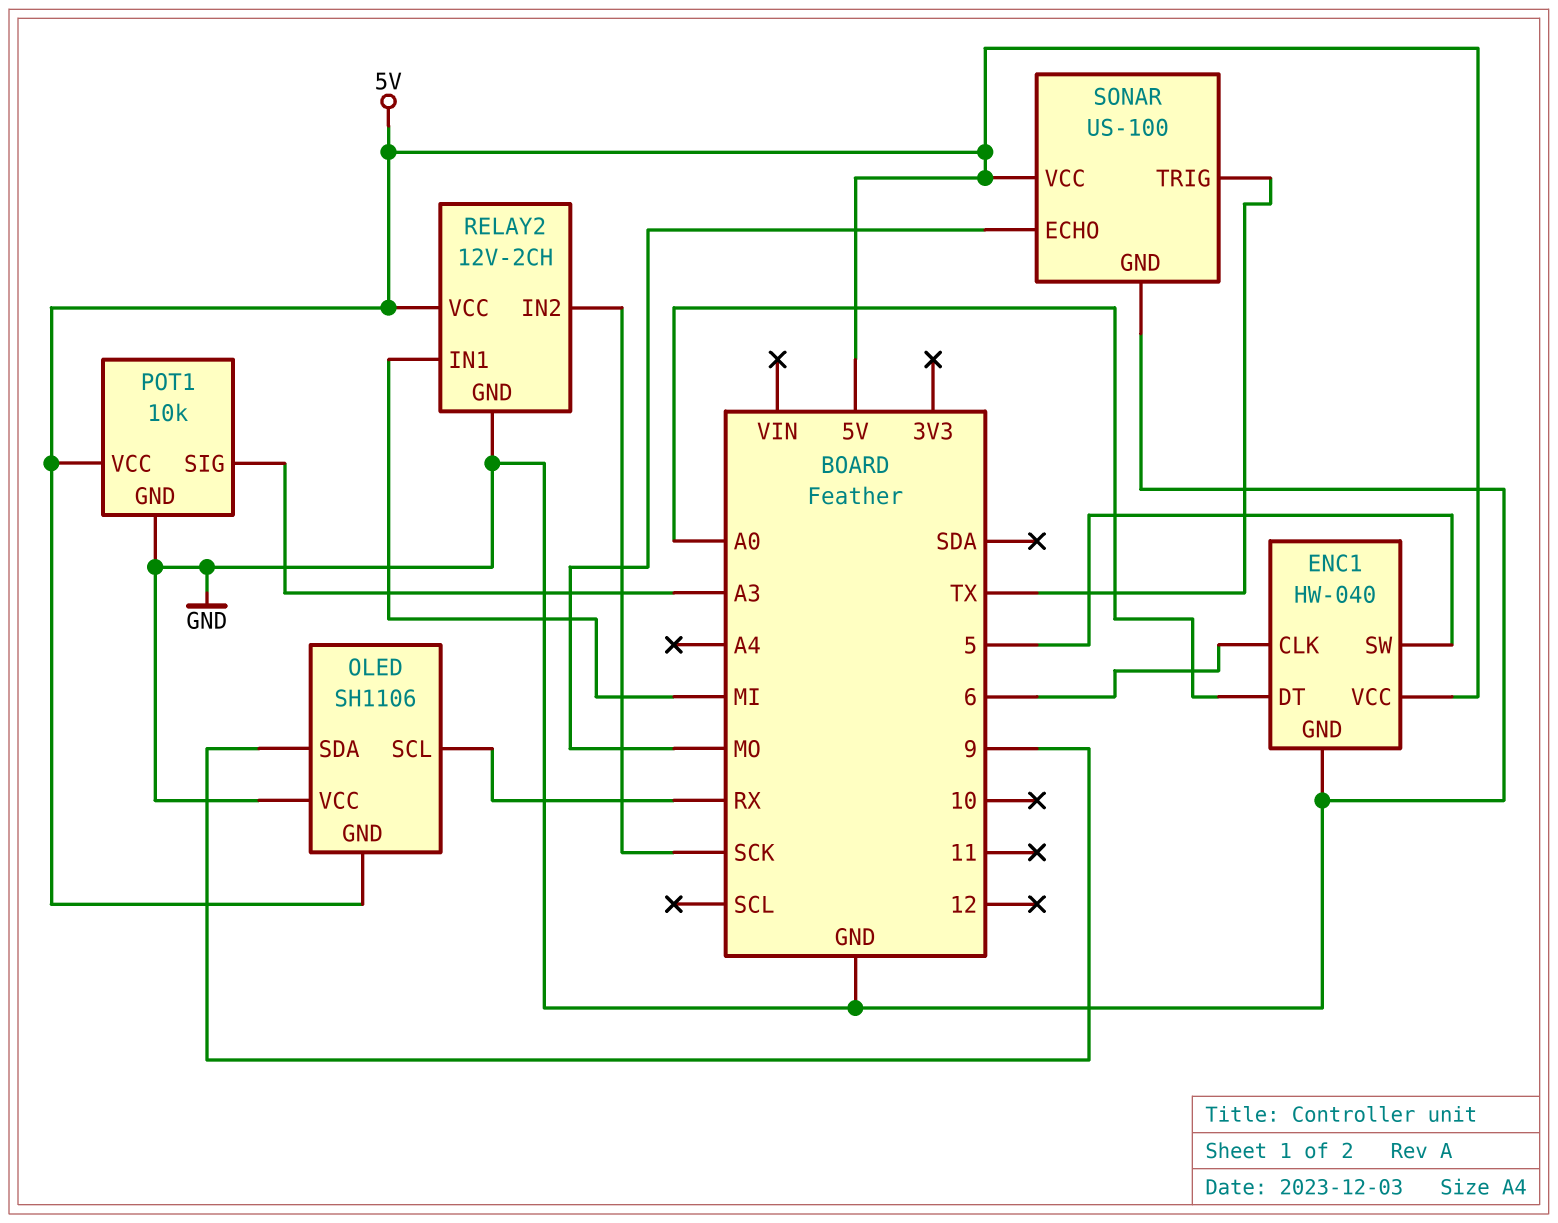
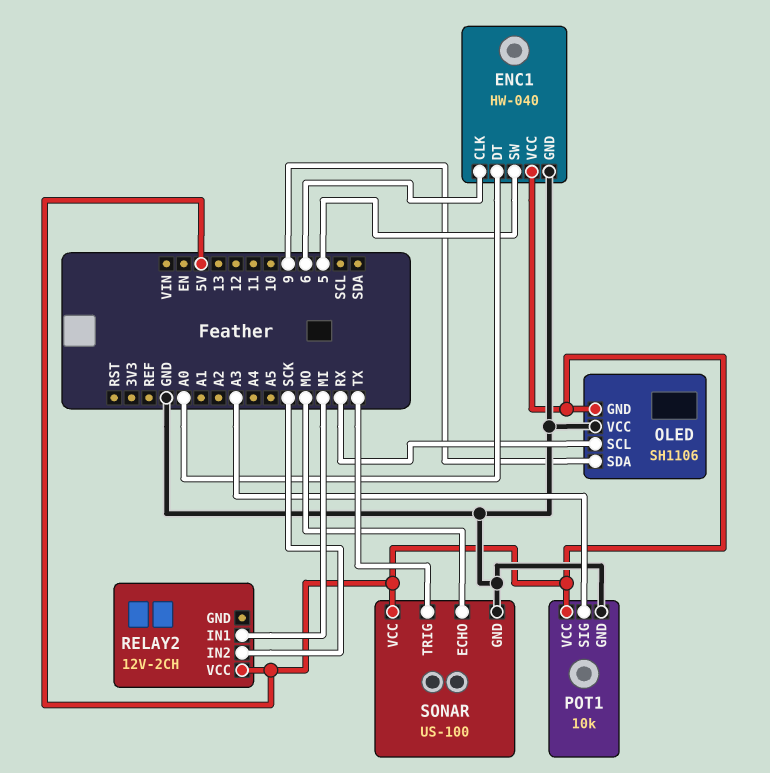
RELAY2 pin GND: GND -> none

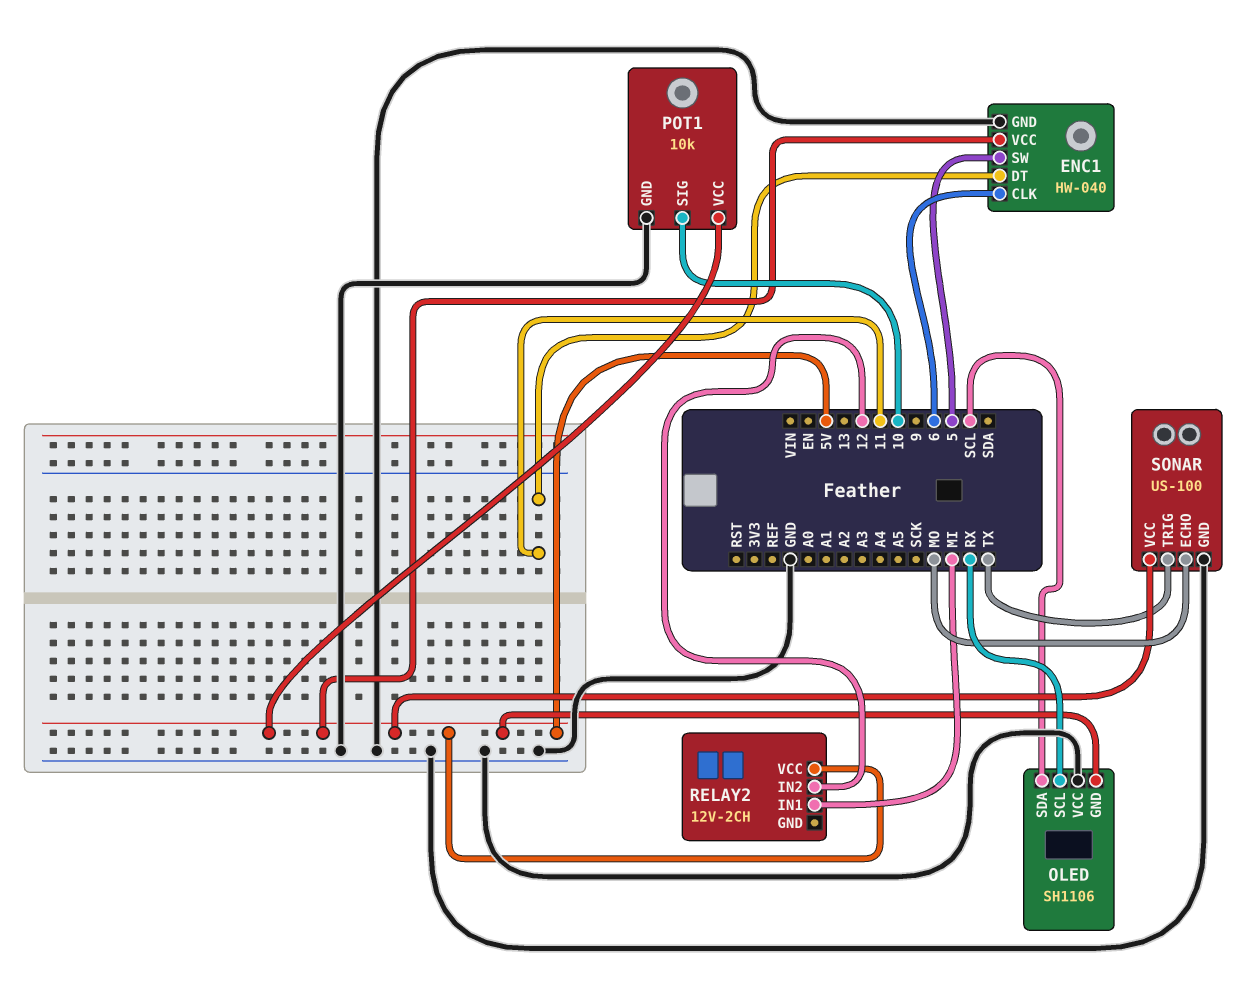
ENC1 pin DT: A0 -> 11
OLED pin SDA: 9 -> SCL
POT1 pin SIG: A3 -> 10
RELAY2 pin IN2: SCK -> 12

